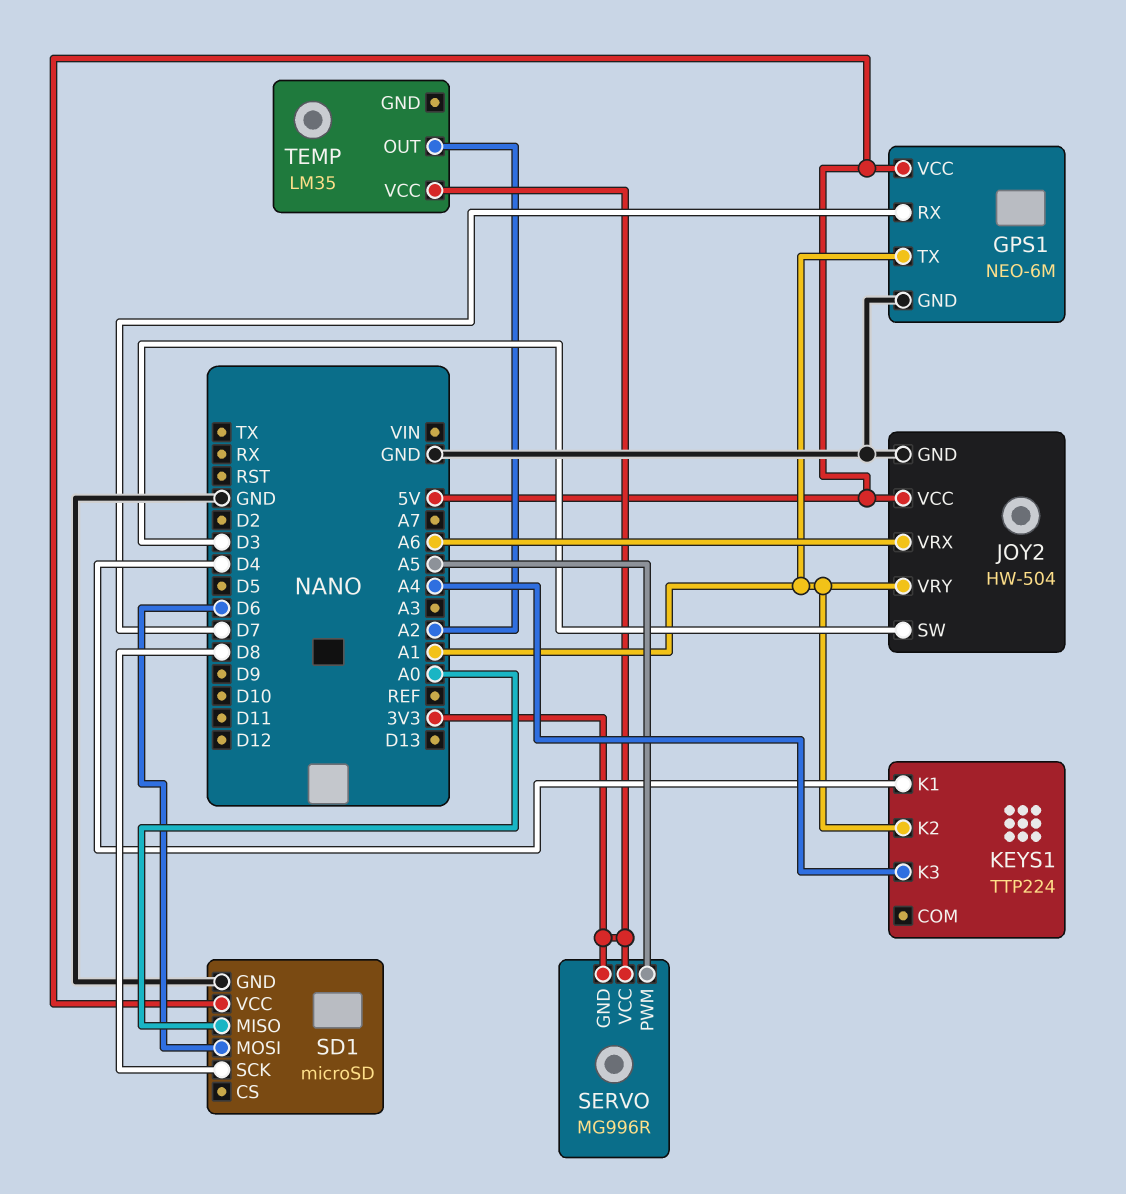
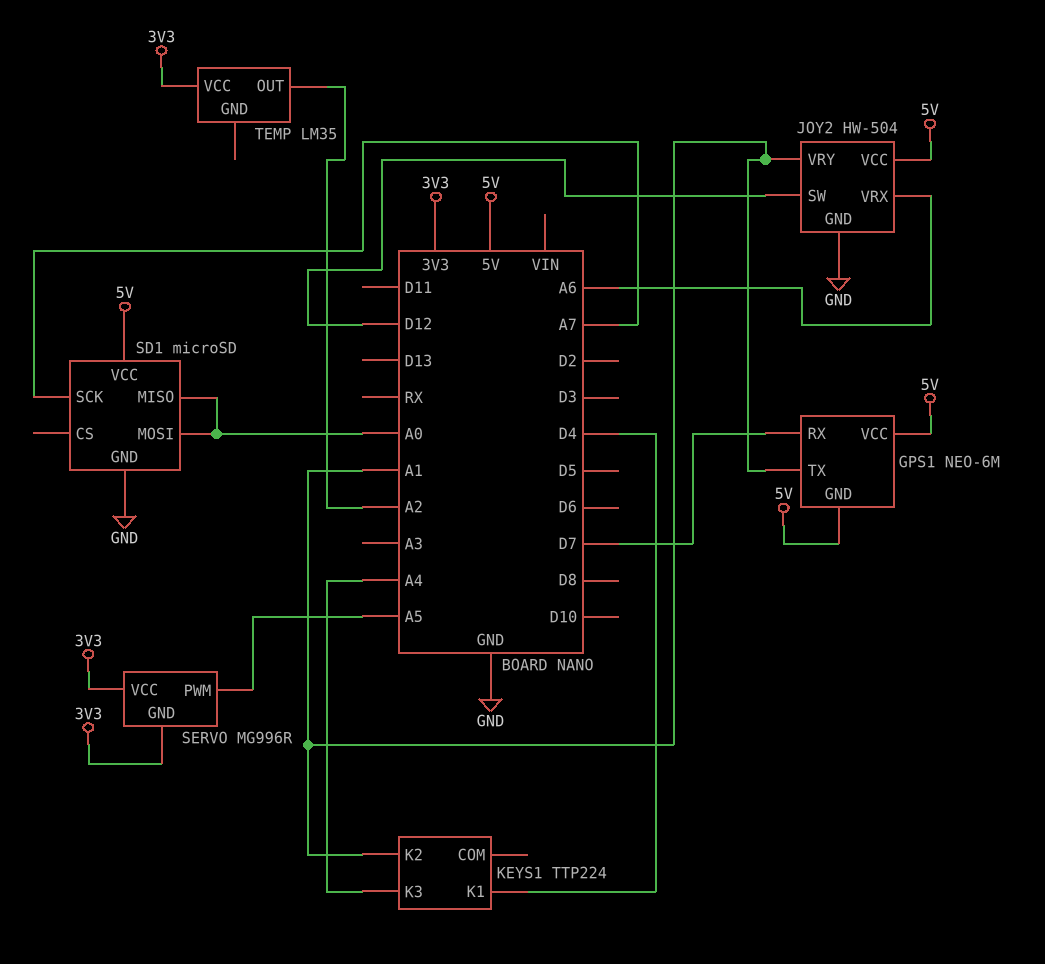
GPS1 pin GND: GND -> 5V
JOY2 pin SW: D3 -> D12
SD1 pin MOSI: D6 -> A0
SD1 pin SCK: D8 -> A7

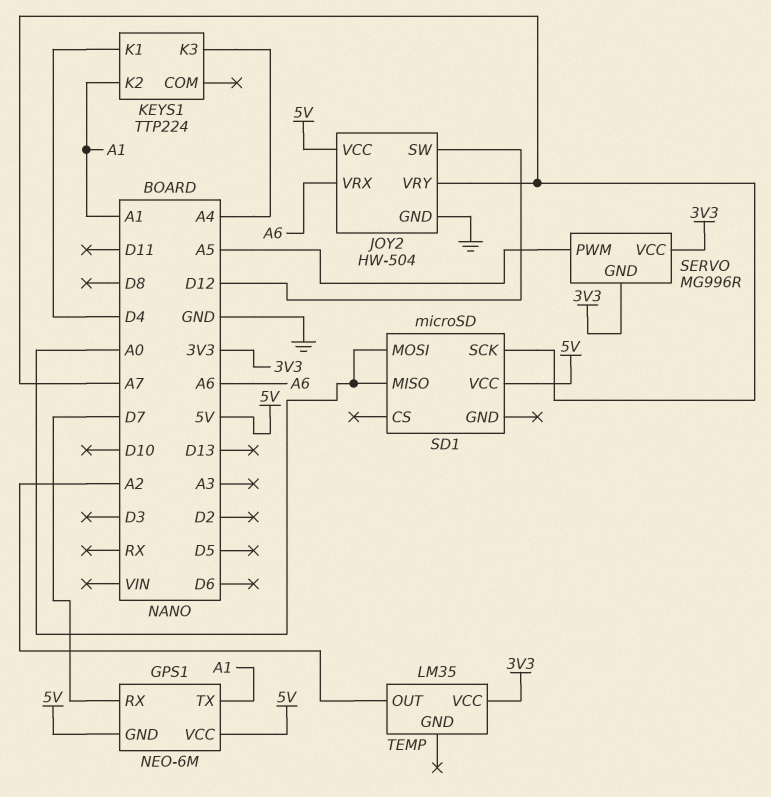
JOY2 pin VRY: A1 -> A7
SD1 pin GND: GND -> none

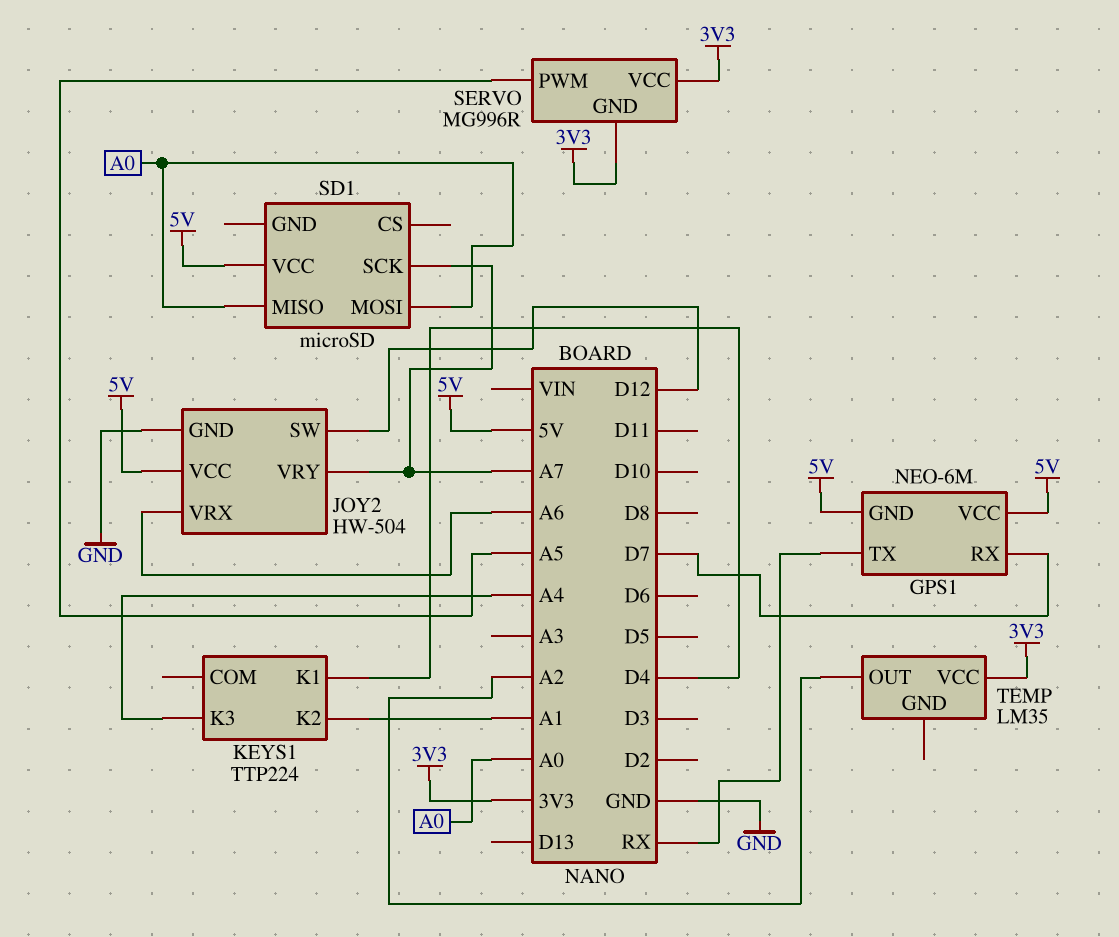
GPS1 pin TX: A1 -> RX

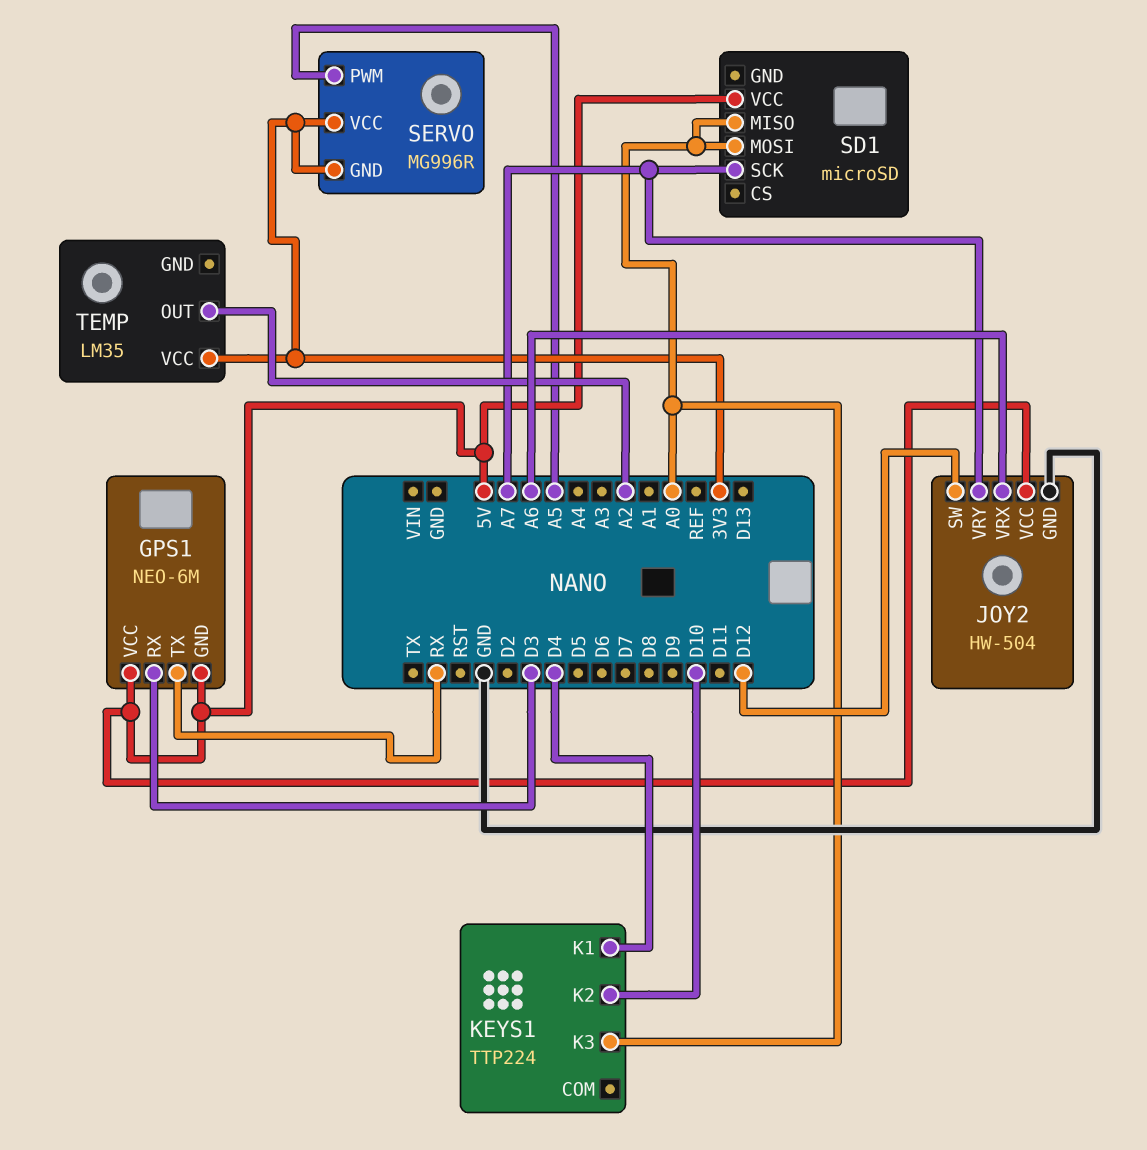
GPS1 pin RX: D7 -> D3
KEYS1 pin K2: A1 -> D10
KEYS1 pin K3: A4 -> A0

